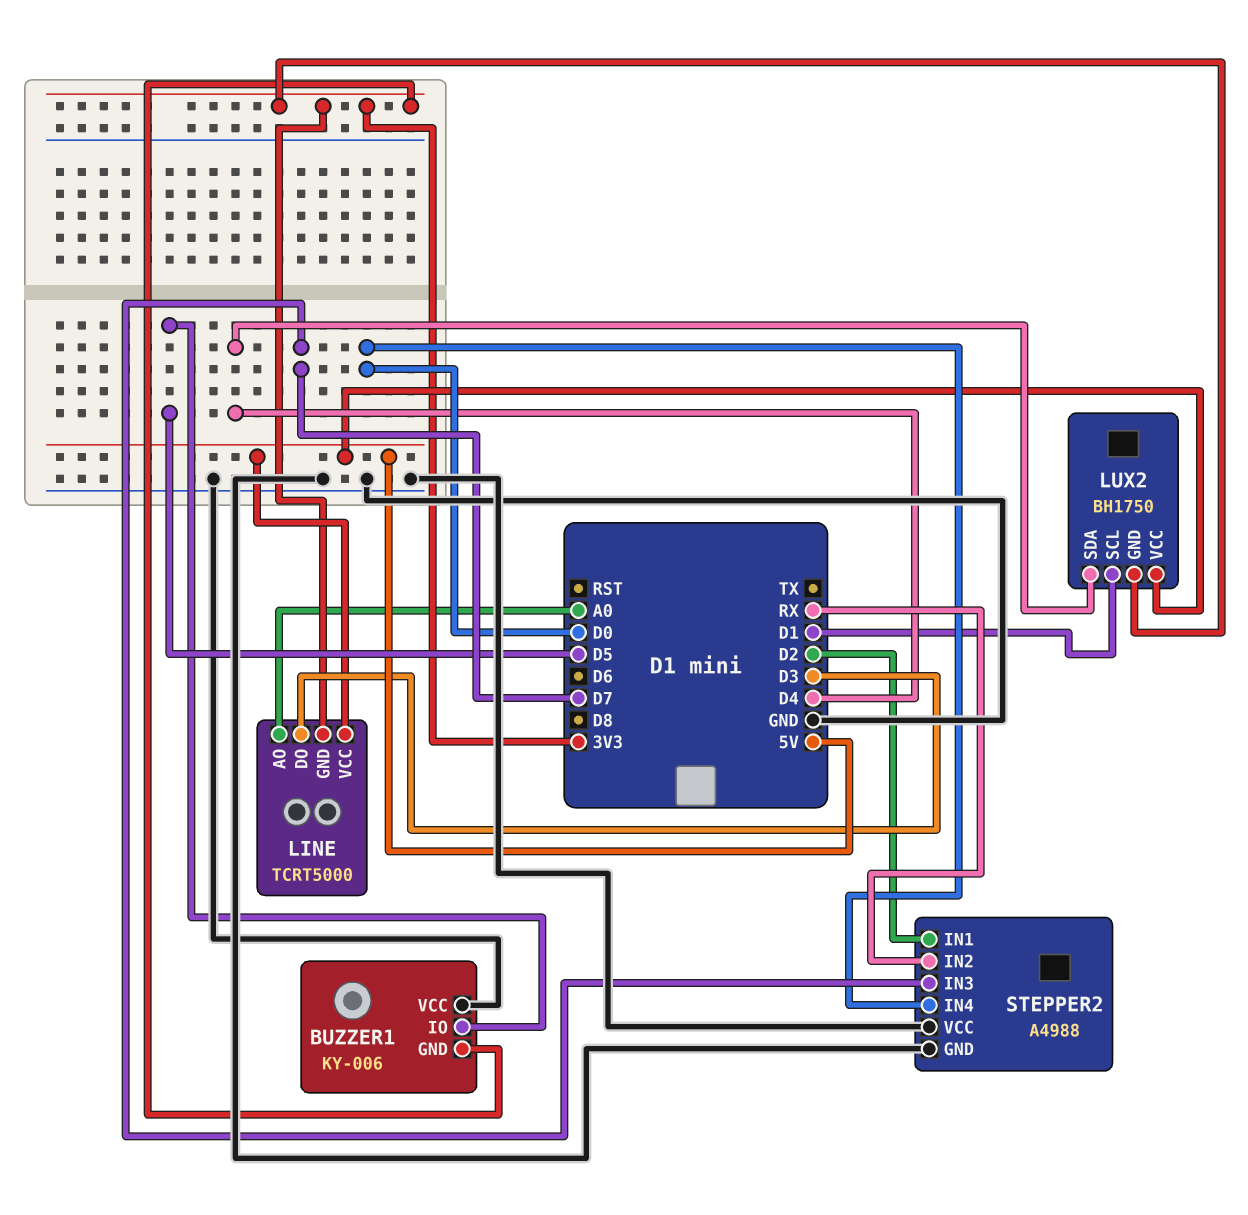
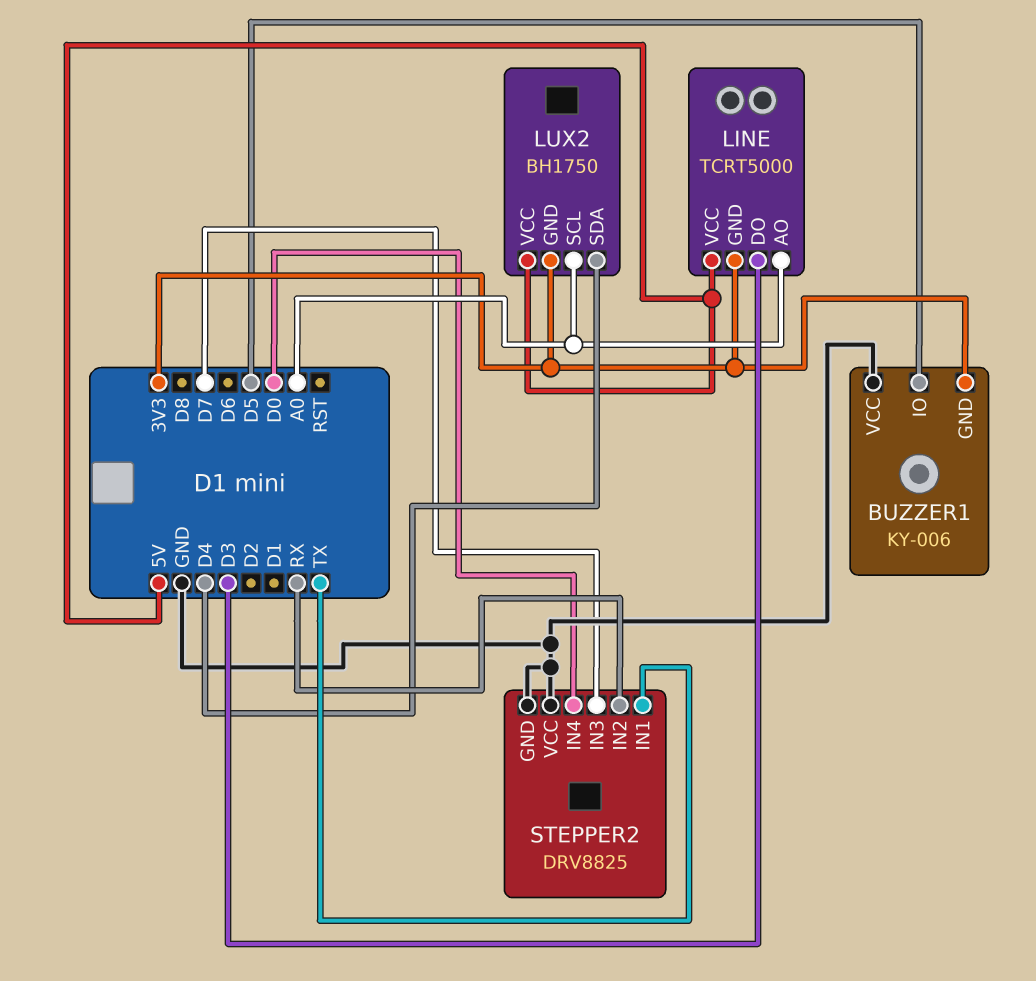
LUX2 pin SCL: D1 -> A0
STEPPER2: A4988 -> DRV8825
STEPPER2 pin IN1: D2 -> TX

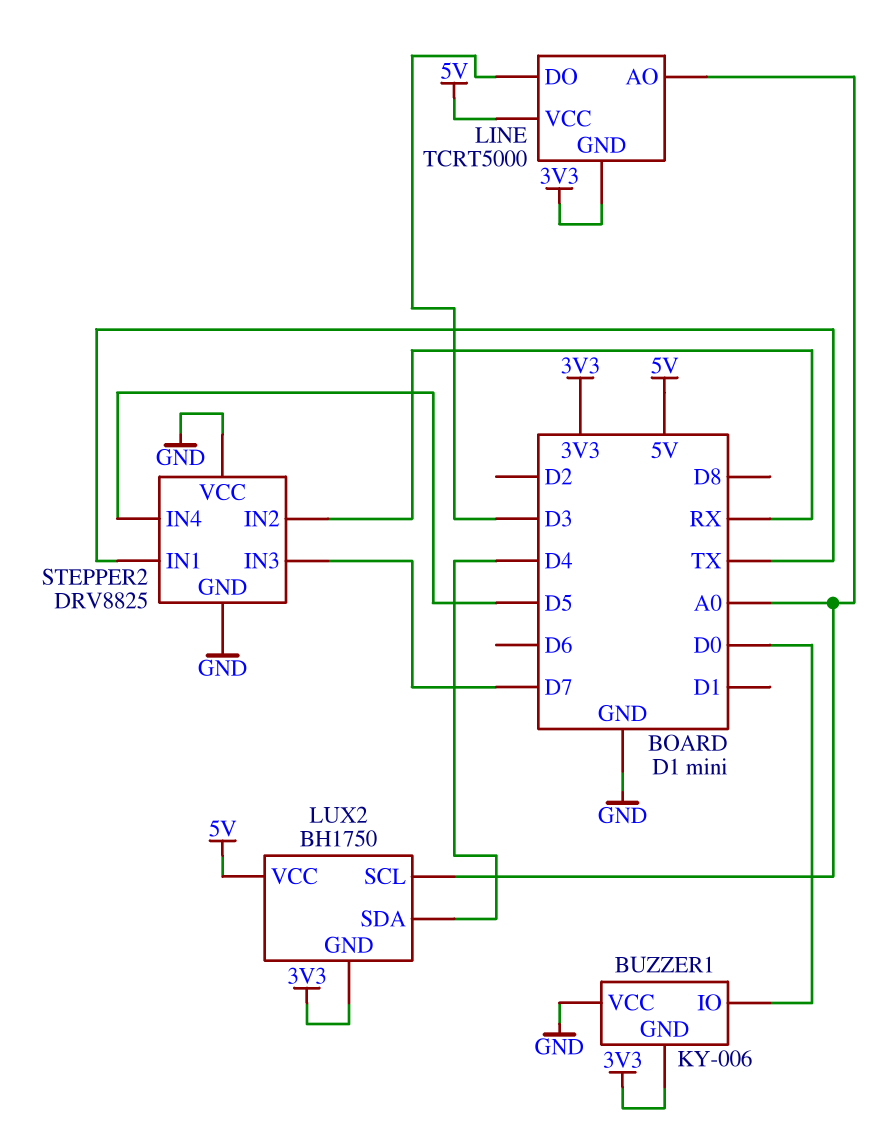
BUZZER1 pin IO: D5 -> D0
STEPPER2 pin IN4: D0 -> D5

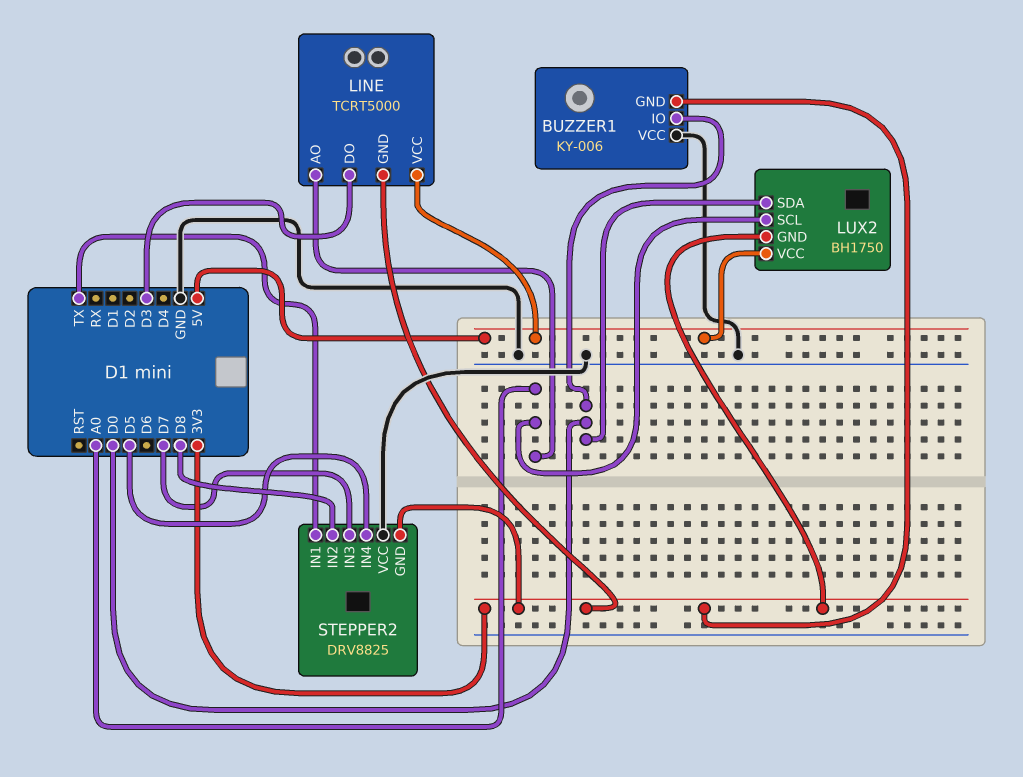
LUX2 pin SDA: D4 -> D0
STEPPER2 pin GND: GND -> 3V3
STEPPER2 pin IN2: RX -> D8

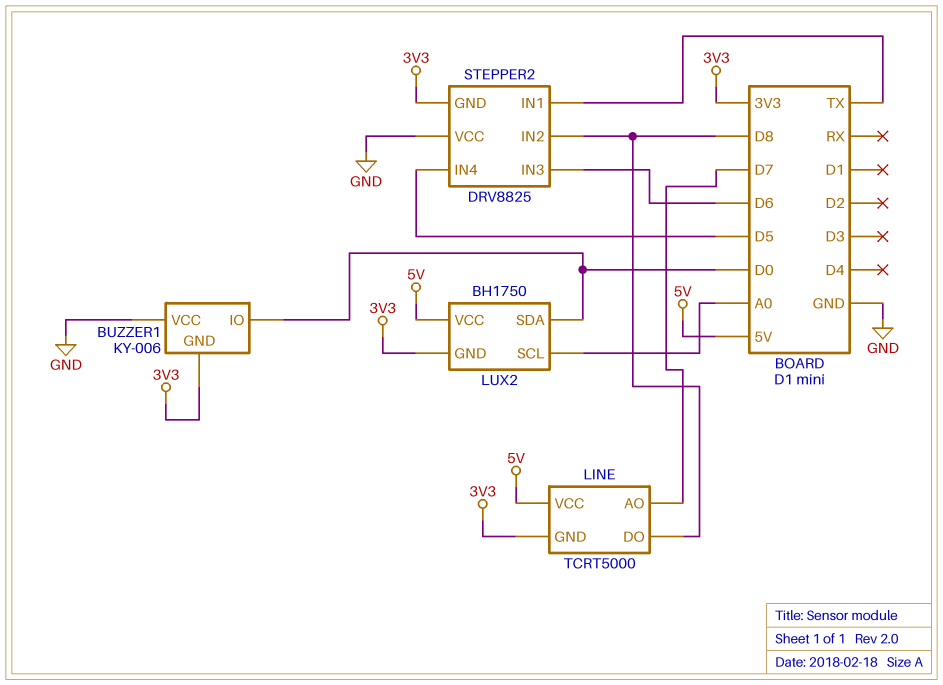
LINE pin AO: A0 -> D7
LINE pin DO: D3 -> D8
STEPPER2 pin IN3: D7 -> D6

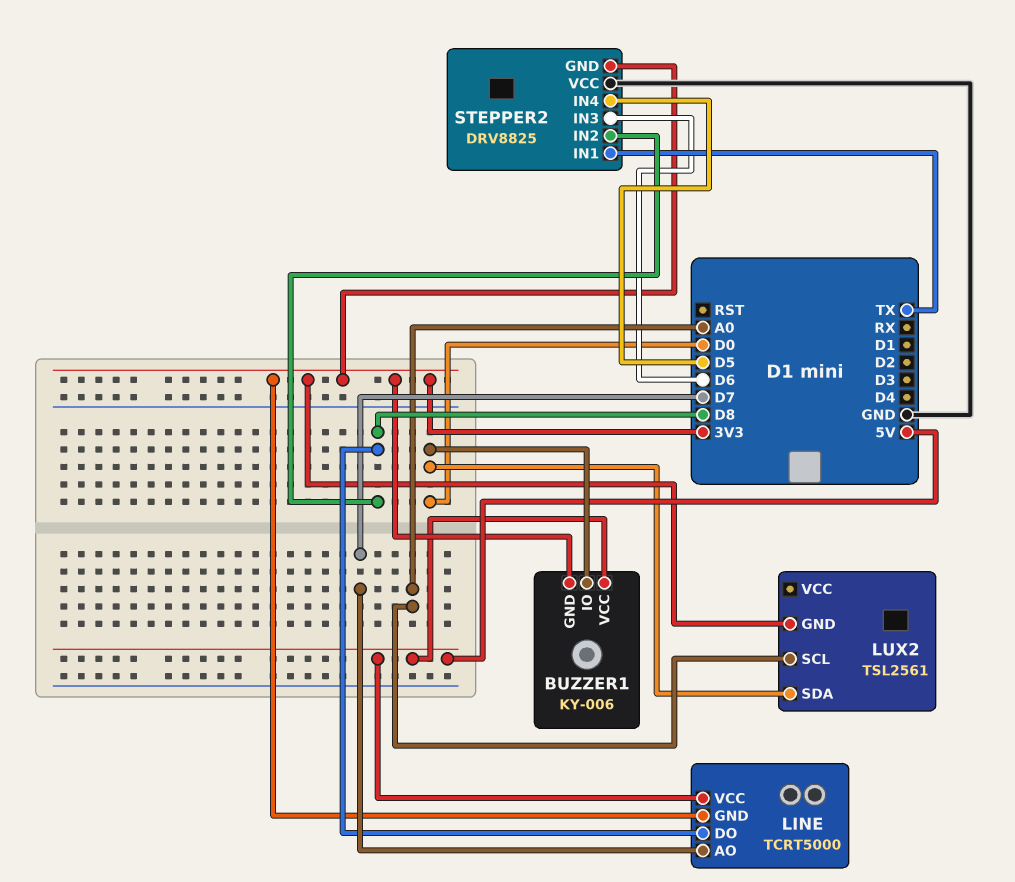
BUZZER1 pin VCC: GND -> 5V
LUX2: BH1750 -> TSL2561
LUX2 pin VCC: 5V -> none

